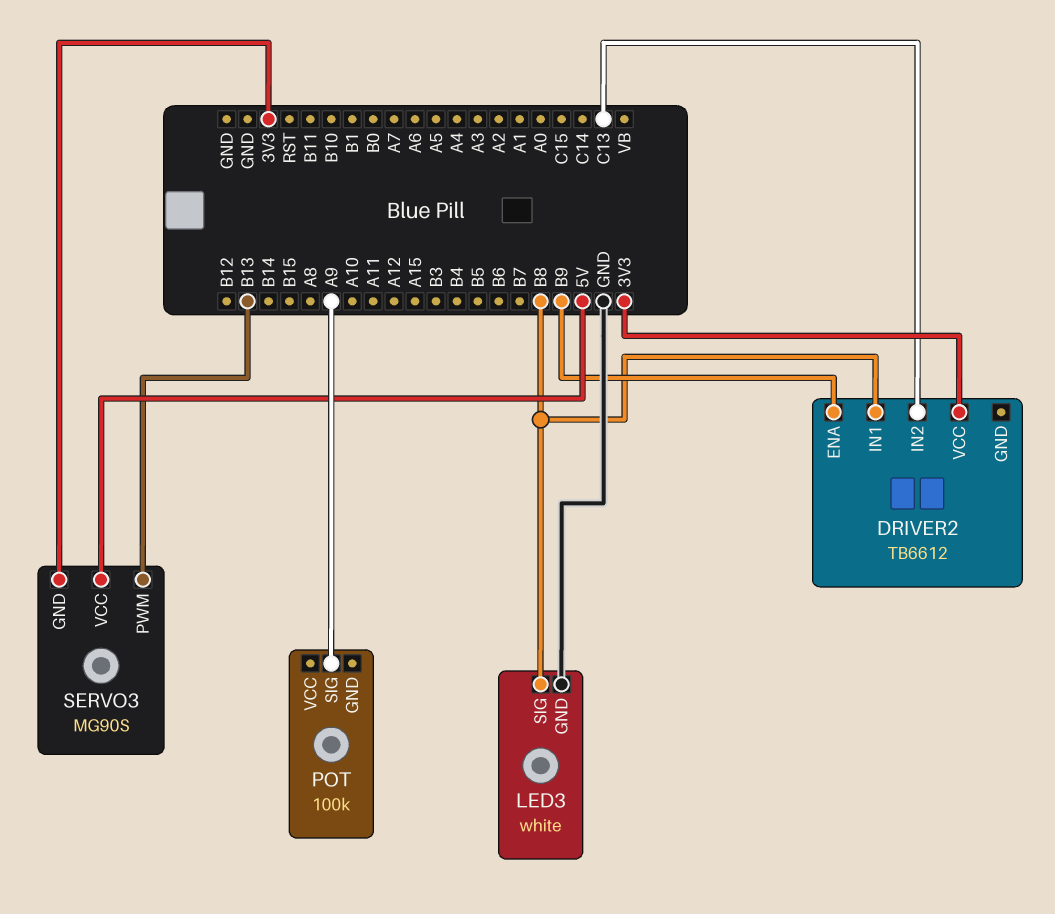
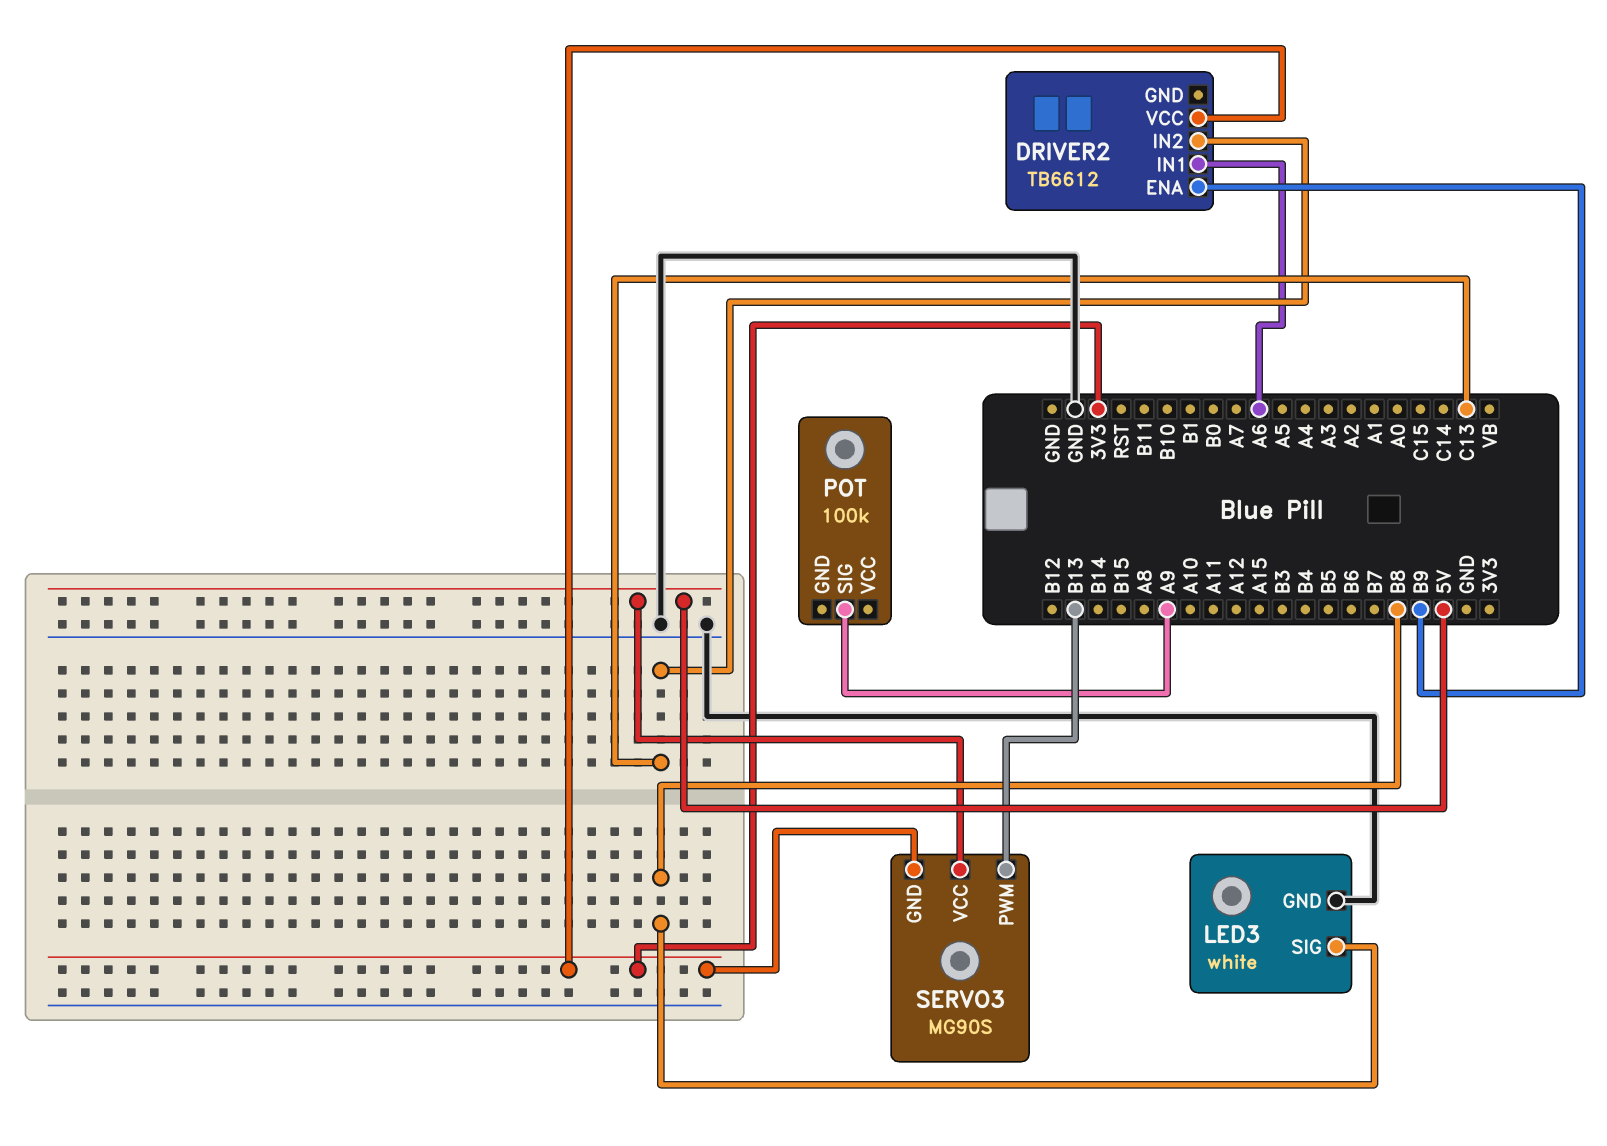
DRIVER2 pin IN1: B8 -> A6

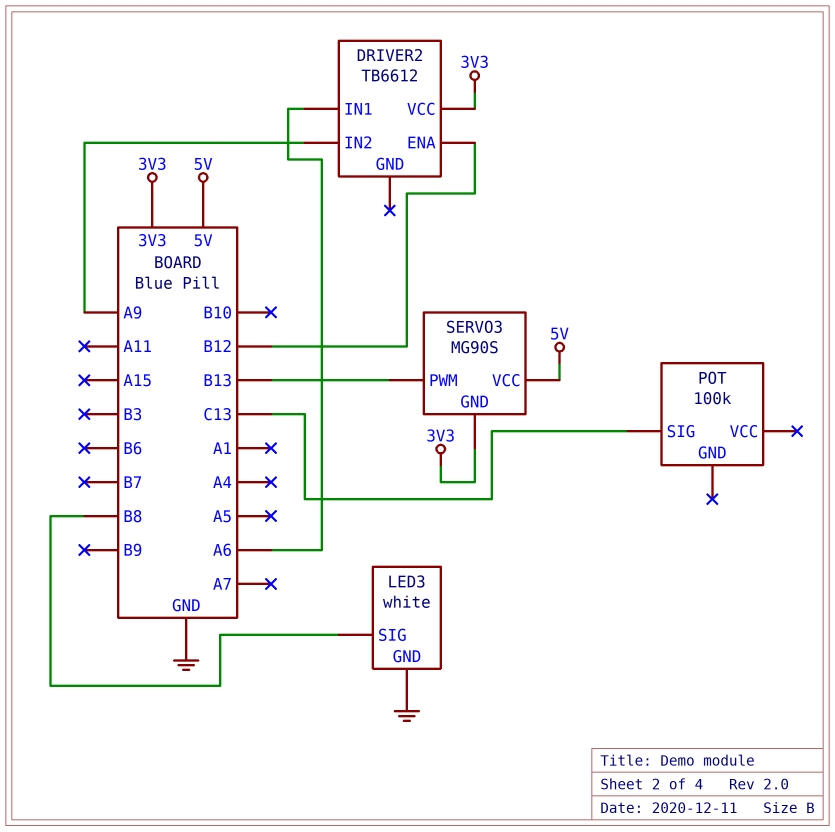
DRIVER2 pin ENA: B9 -> B12
DRIVER2 pin IN2: C13 -> A9
POT pin SIG: A9 -> C13

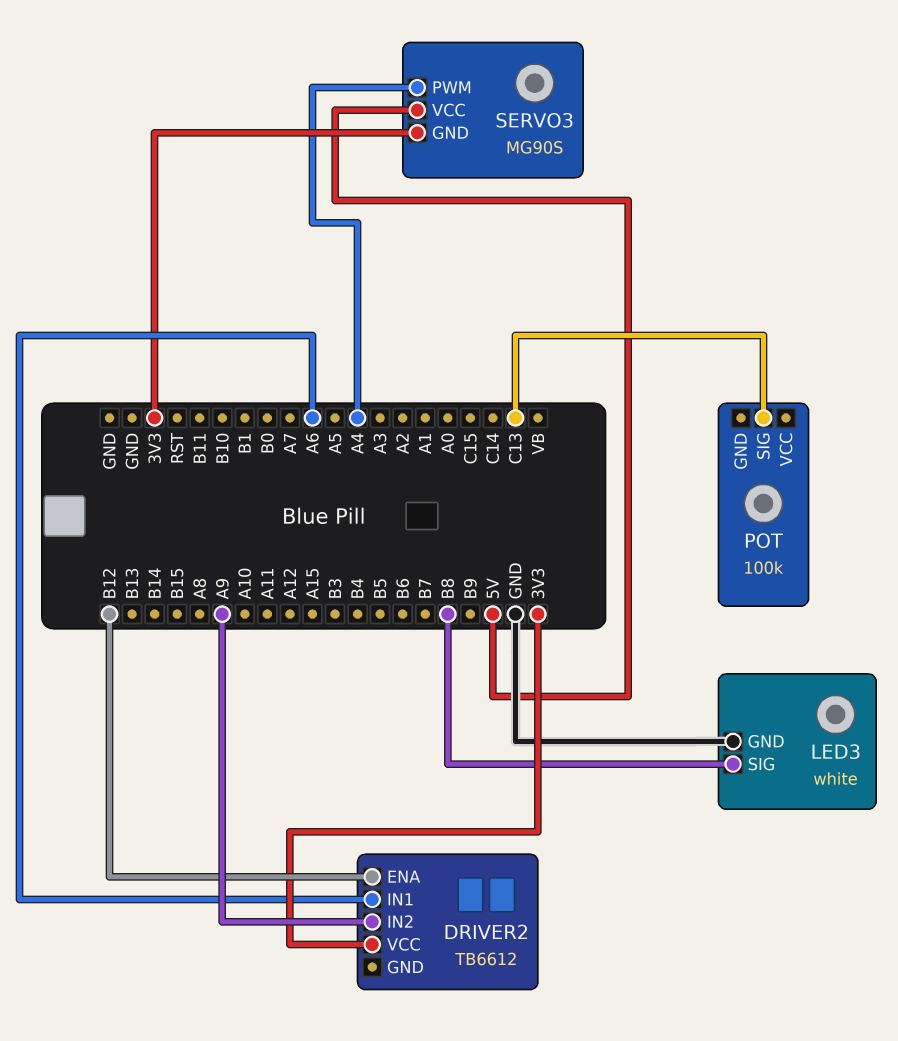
SERVO3 pin PWM: B13 -> A4

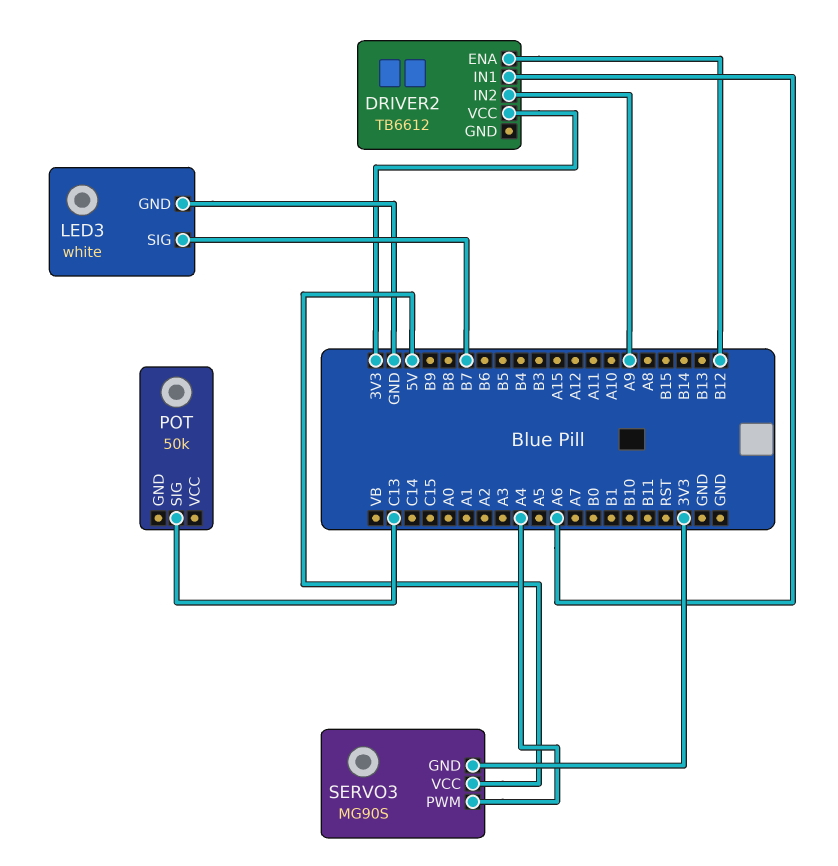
LED3 pin SIG: B8 -> B7
POT: 100k -> 50k

